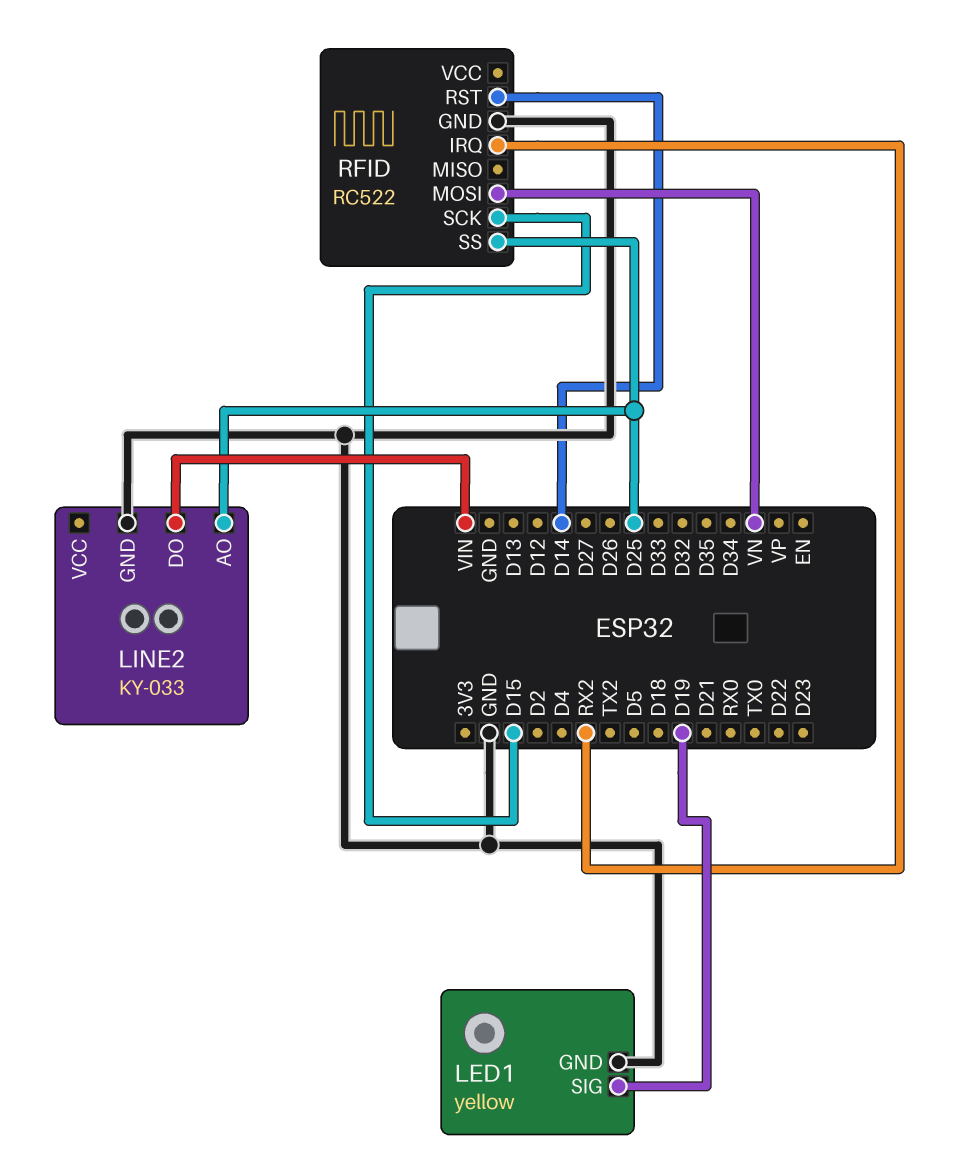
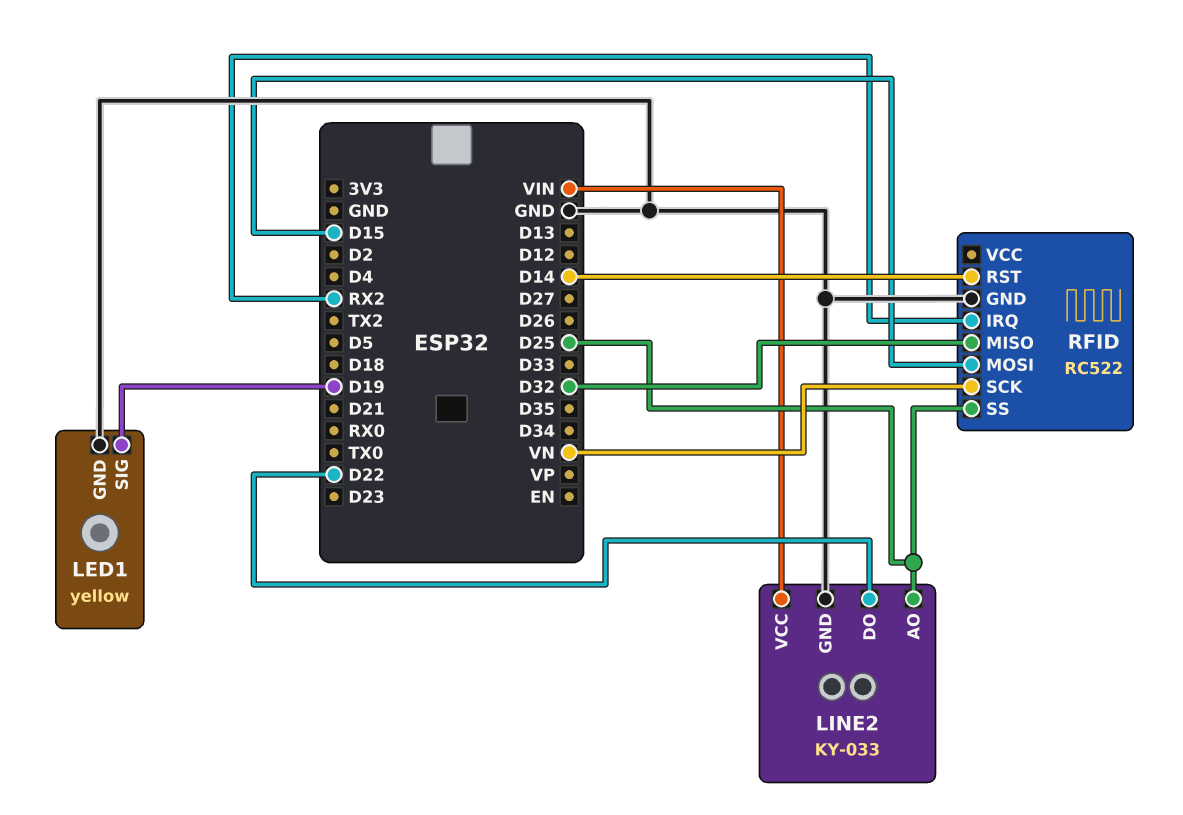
LINE2 pin DO: VIN -> D22
LINE2 pin VCC: none -> VIN
RFID pin MISO: none -> D32
RFID pin MOSI: VN -> D15
RFID pin SCK: D15 -> VN

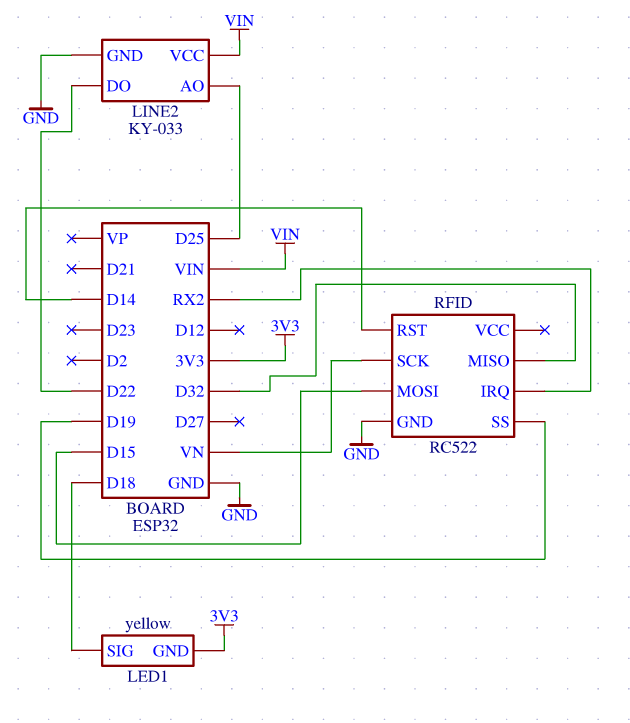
LED1 pin GND: GND -> 3V3
LED1 pin SIG: D19 -> D18
RFID pin SS: D25 -> D19

